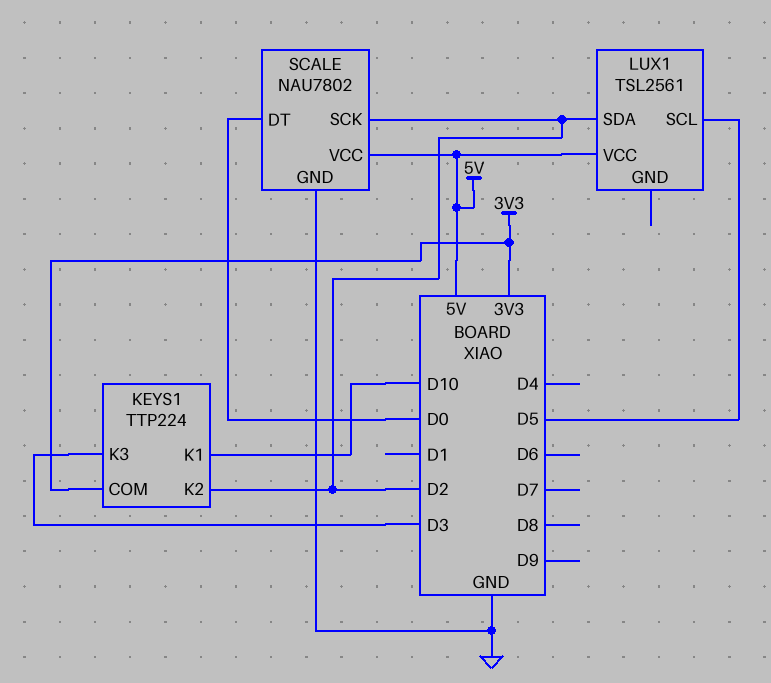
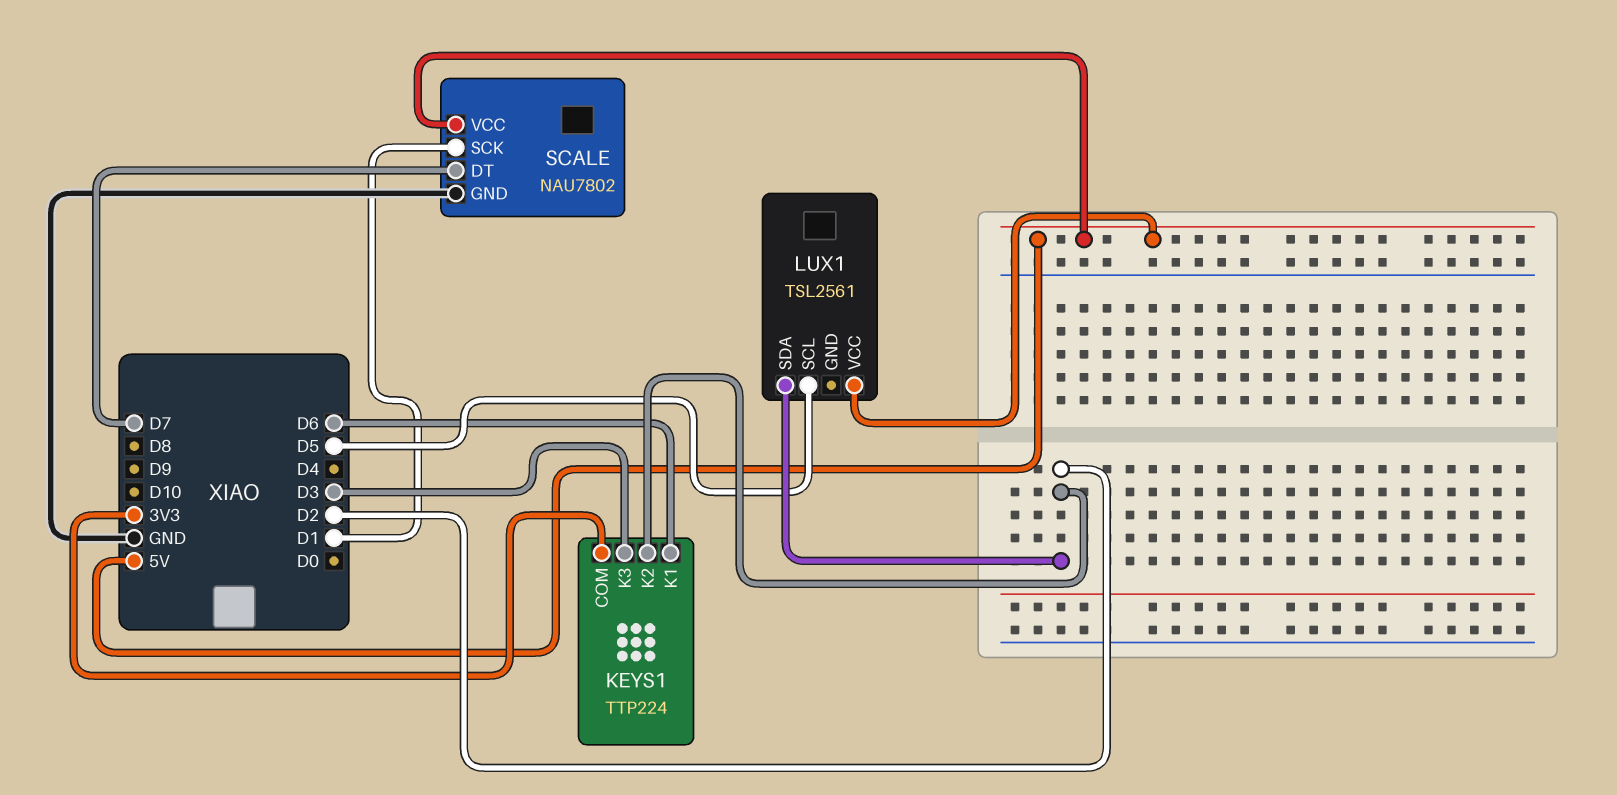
KEYS1 pin K1: D10 -> D6
SCALE pin DT: D0 -> D7
SCALE pin SCK: D2 -> D1

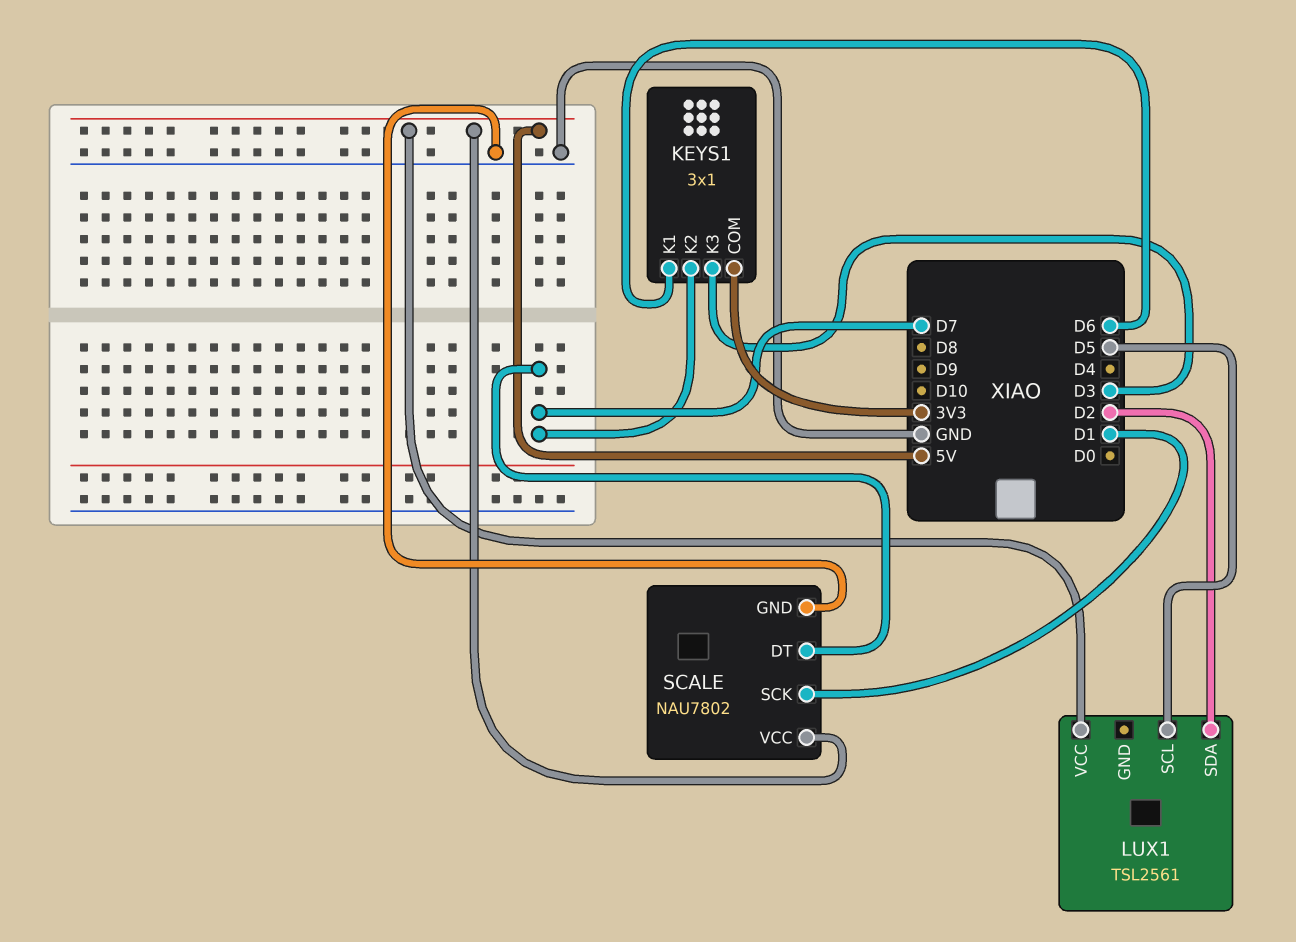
KEYS1: TTP224 -> 3x1
KEYS1 pin K2: D2 -> D7

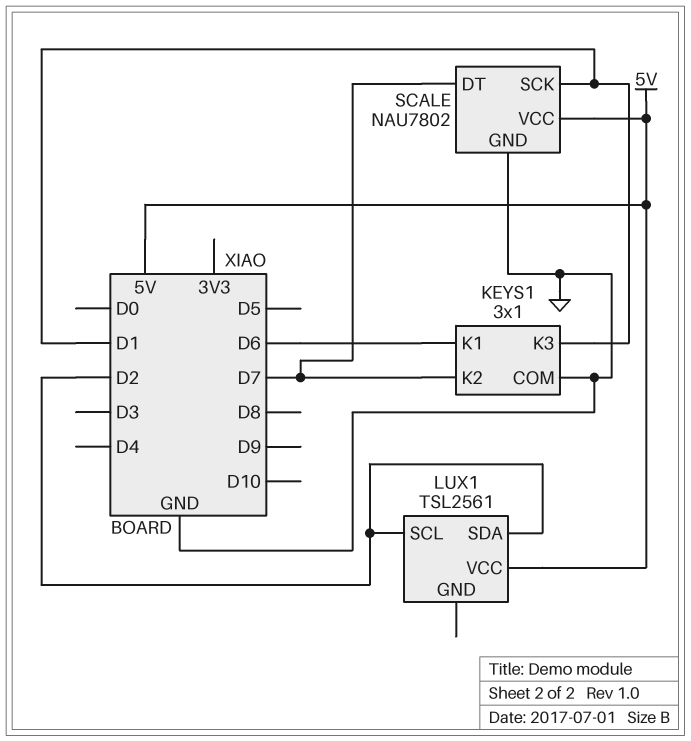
KEYS1 pin COM: 3V3 -> GND
KEYS1 pin K3: D3 -> D1
LUX1 pin SCL: D5 -> D2

